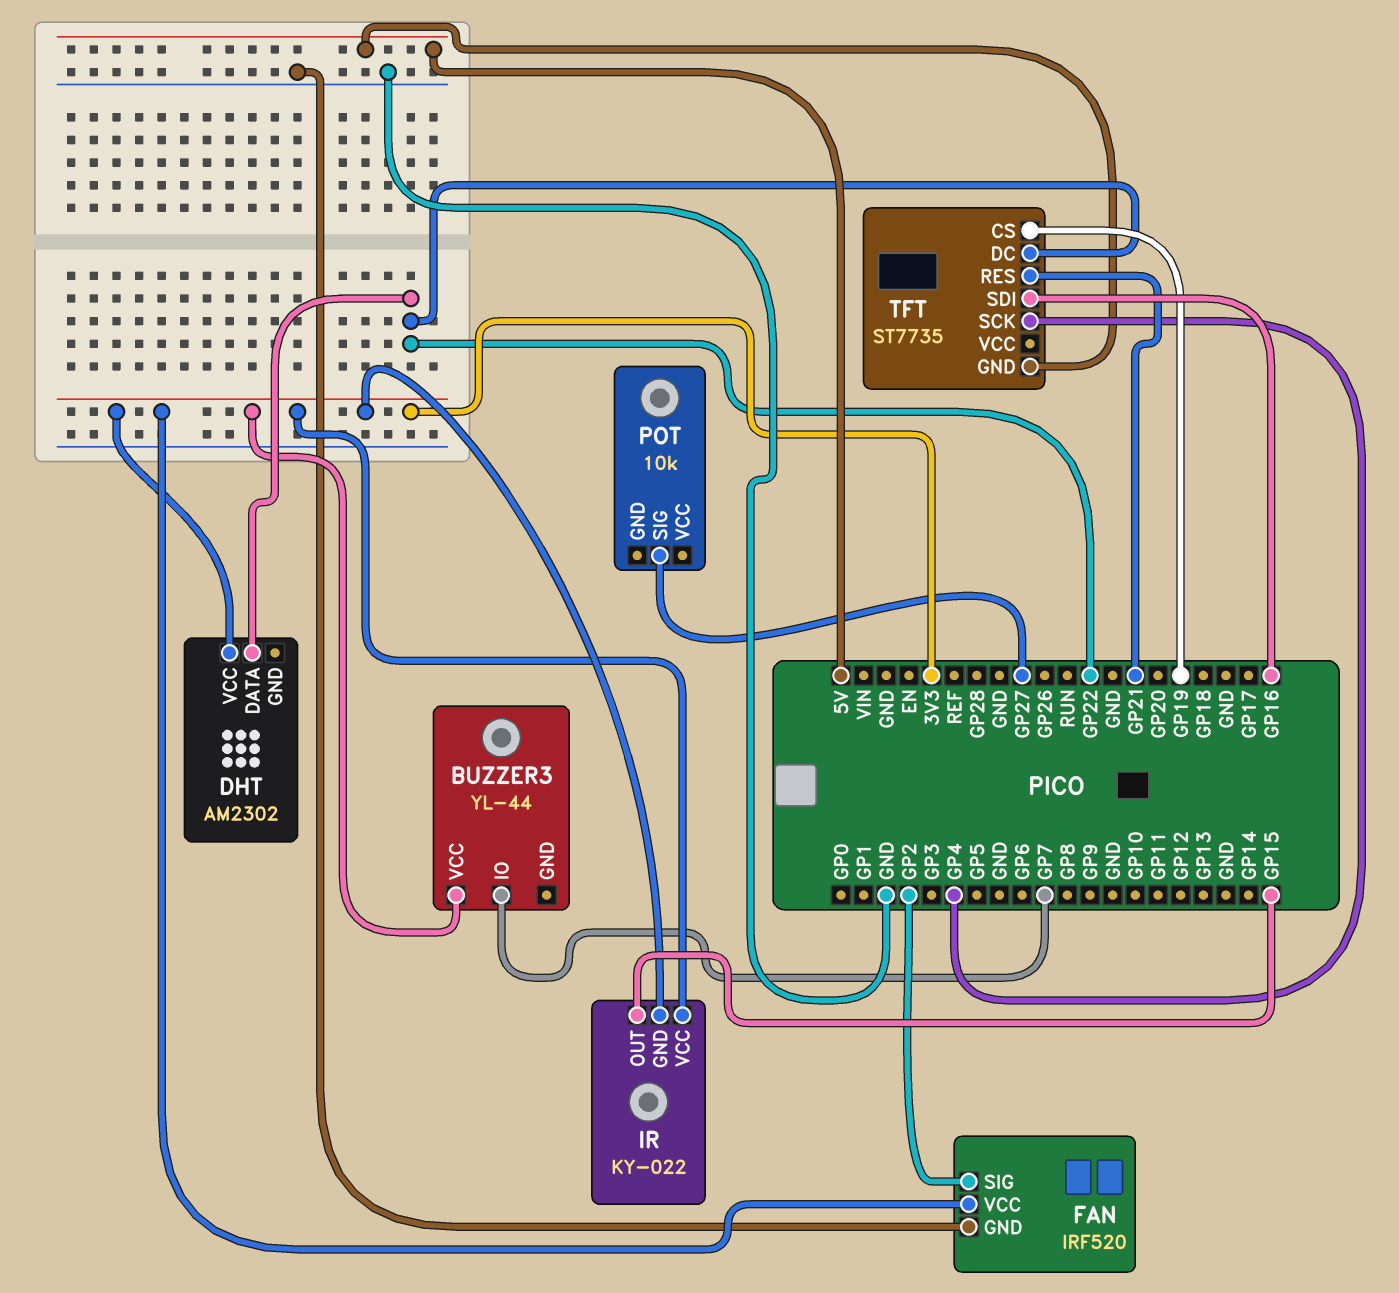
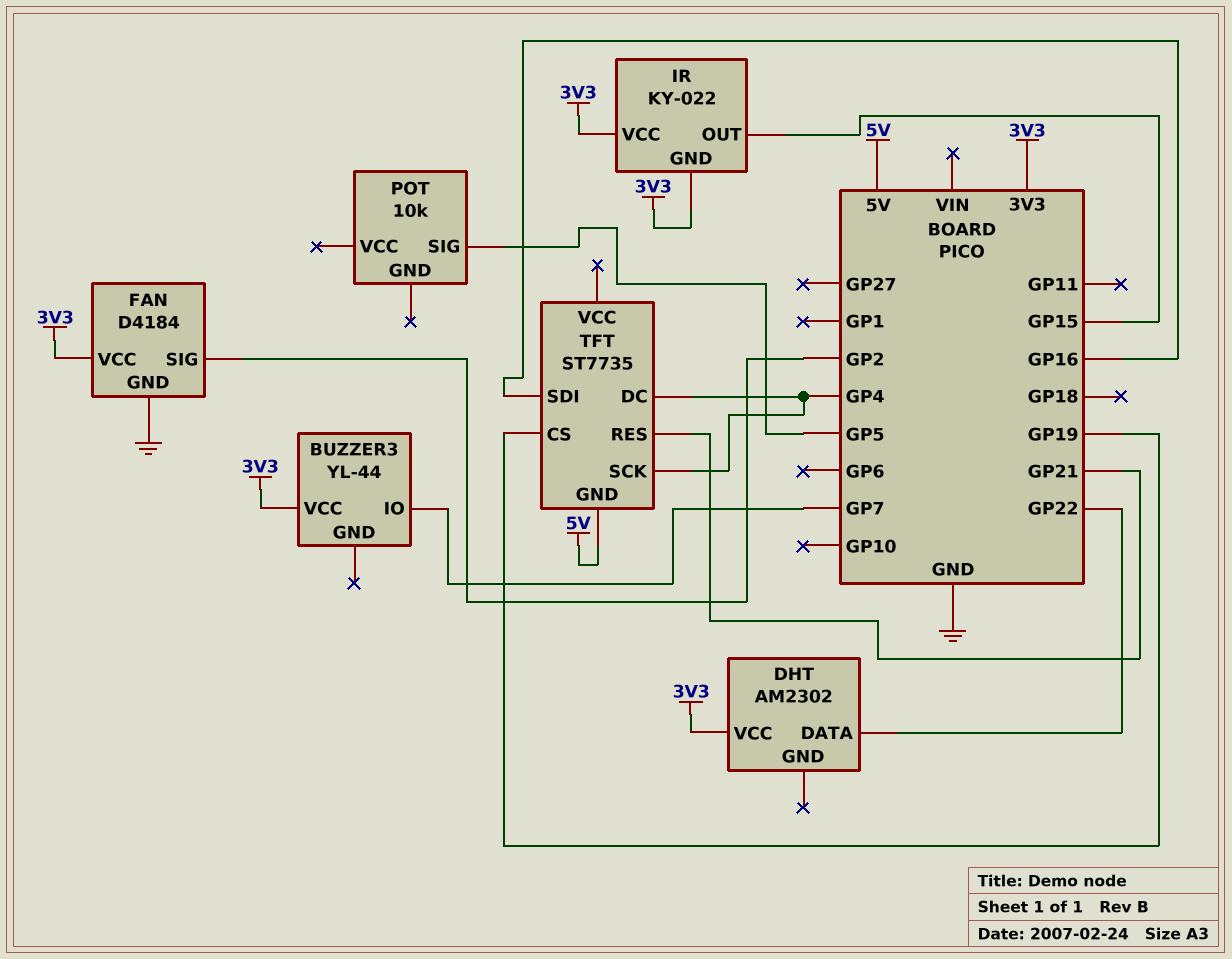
FAN: IRF520 -> D4184
POT pin SIG: GP27 -> GP5
TFT pin DC: GP22 -> GP4

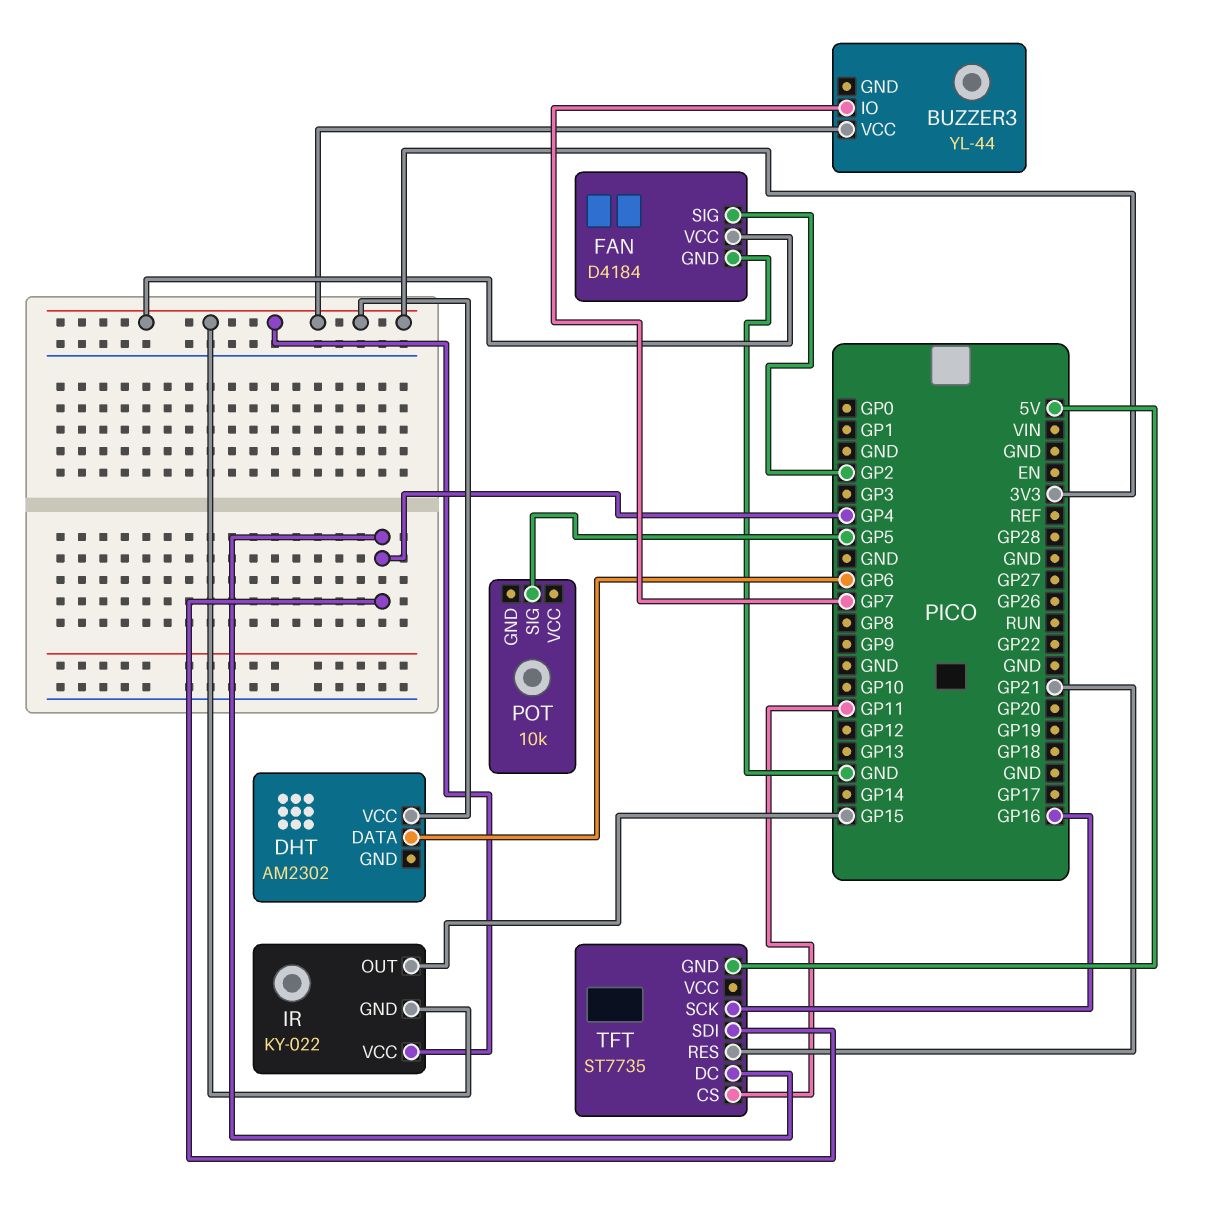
DHT pin DATA: GP22 -> GP6
TFT pin CS: GP19 -> GP11
TFT pin SCK: GP4 -> GP16
TFT pin SDI: GP16 -> GP4

